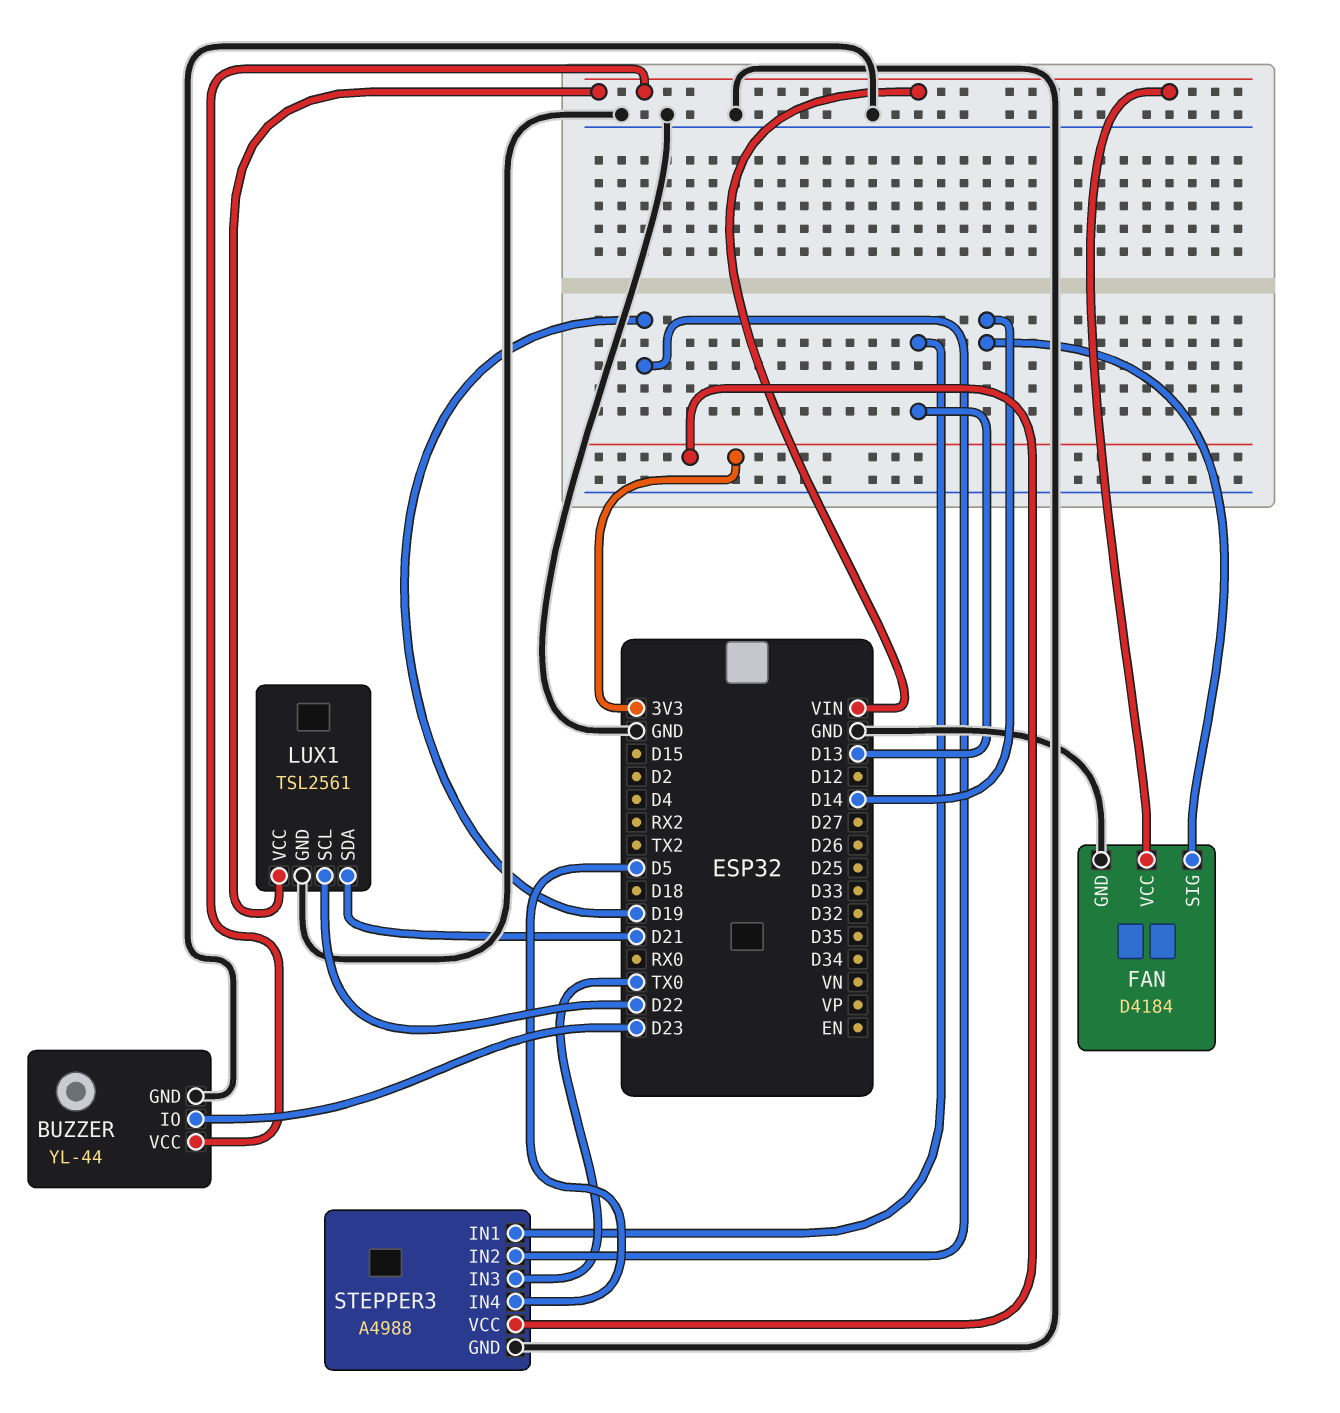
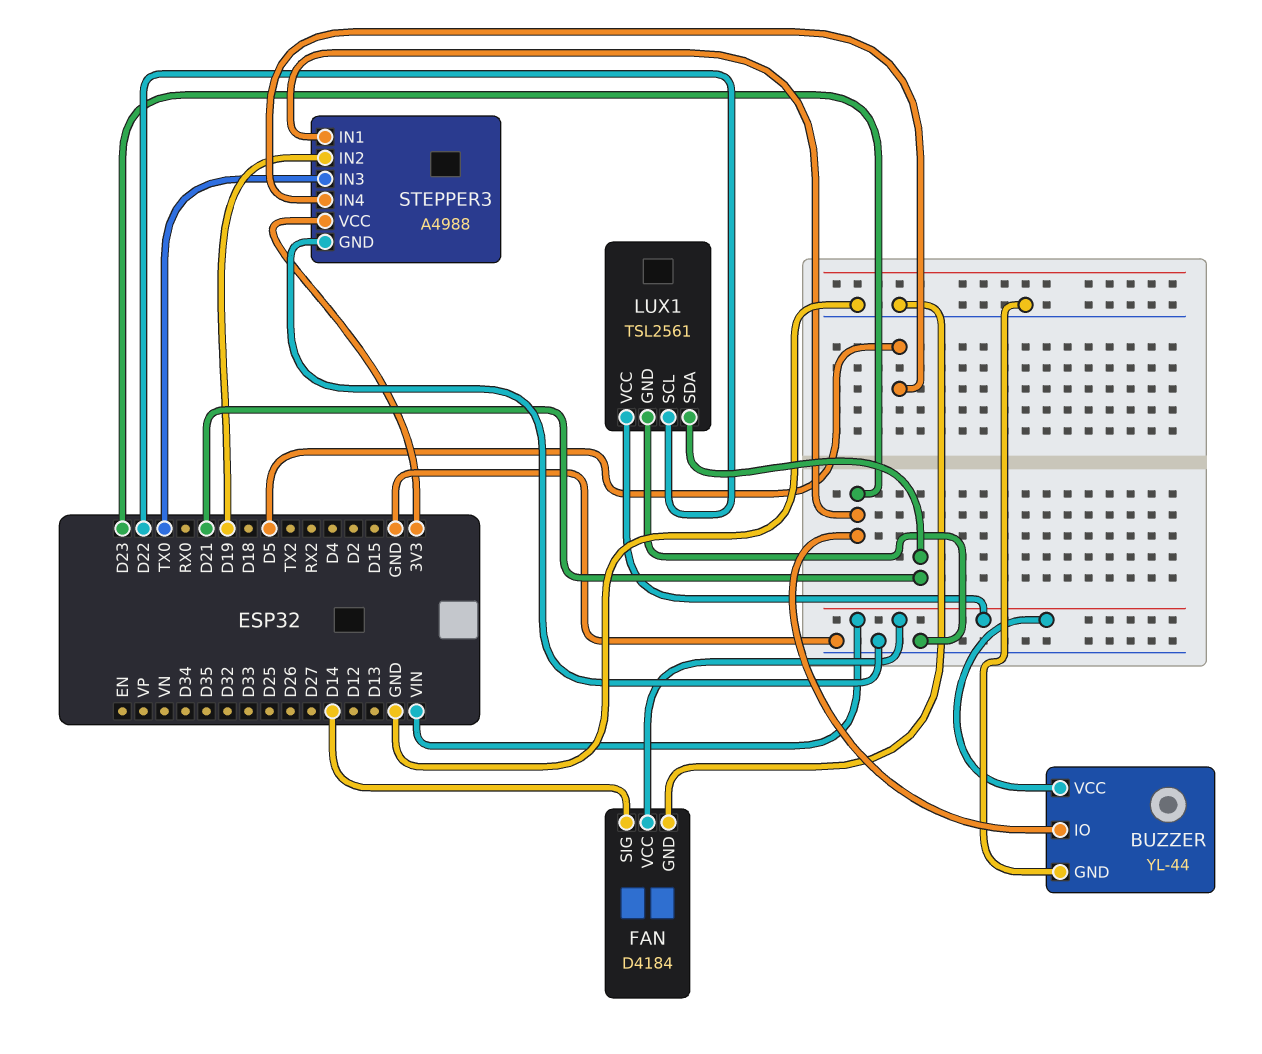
STEPPER3 pin IN1: D13 -> D23

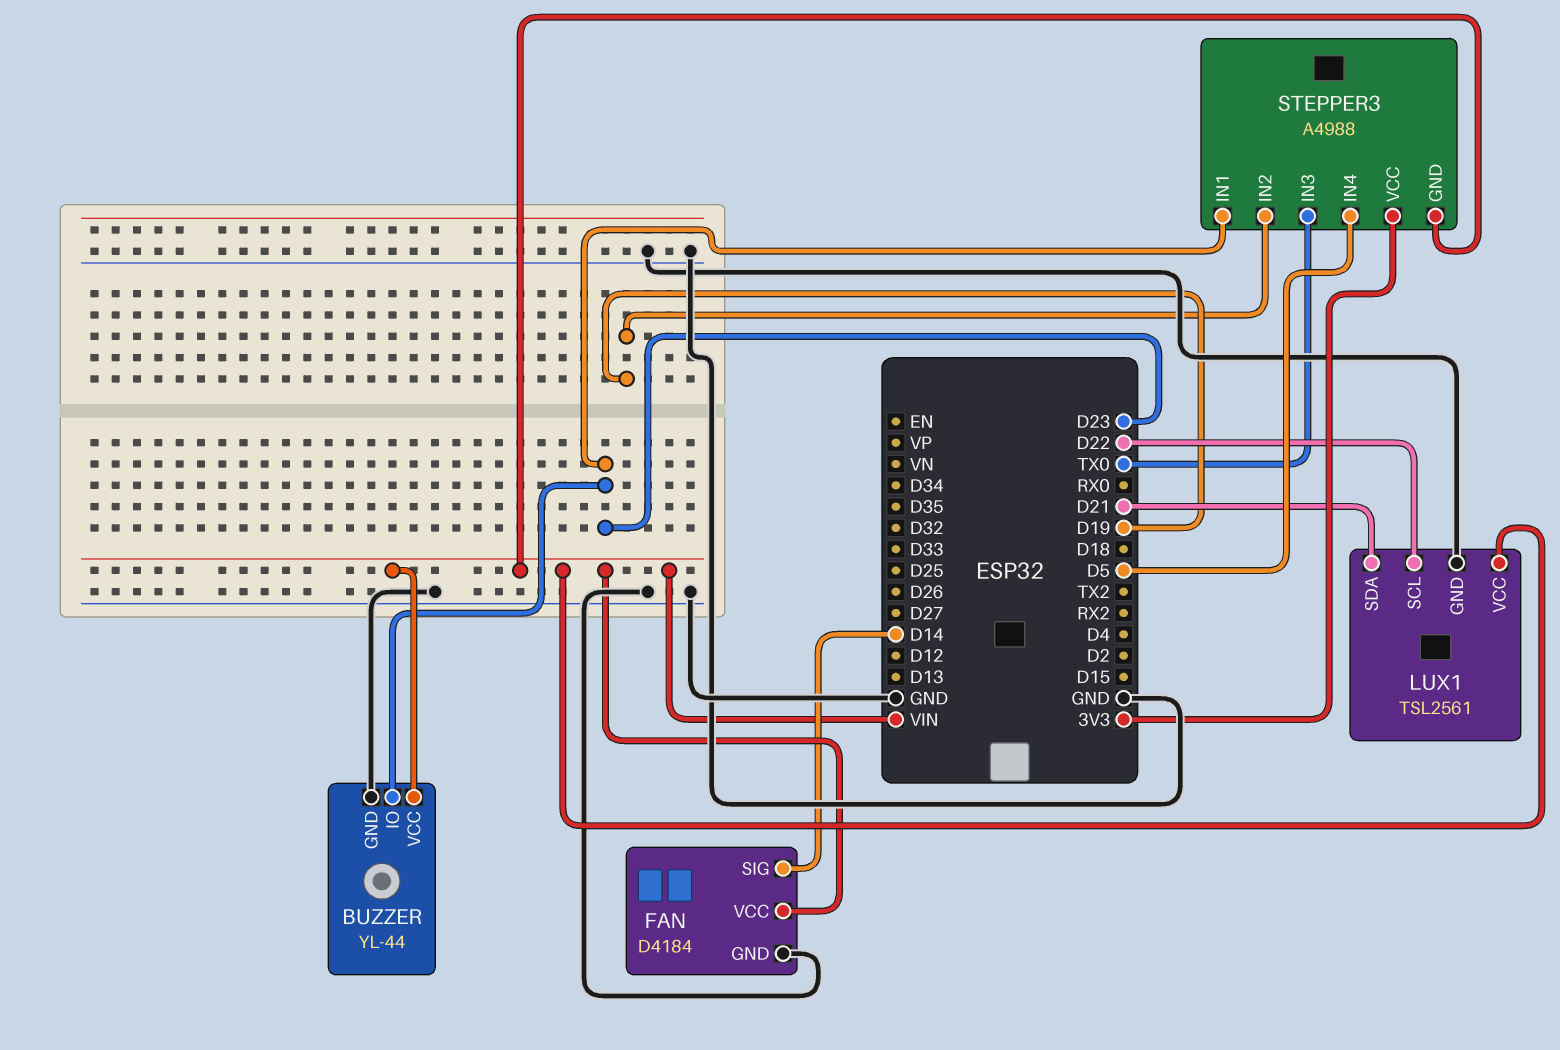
STEPPER3 pin GND: GND -> VIN

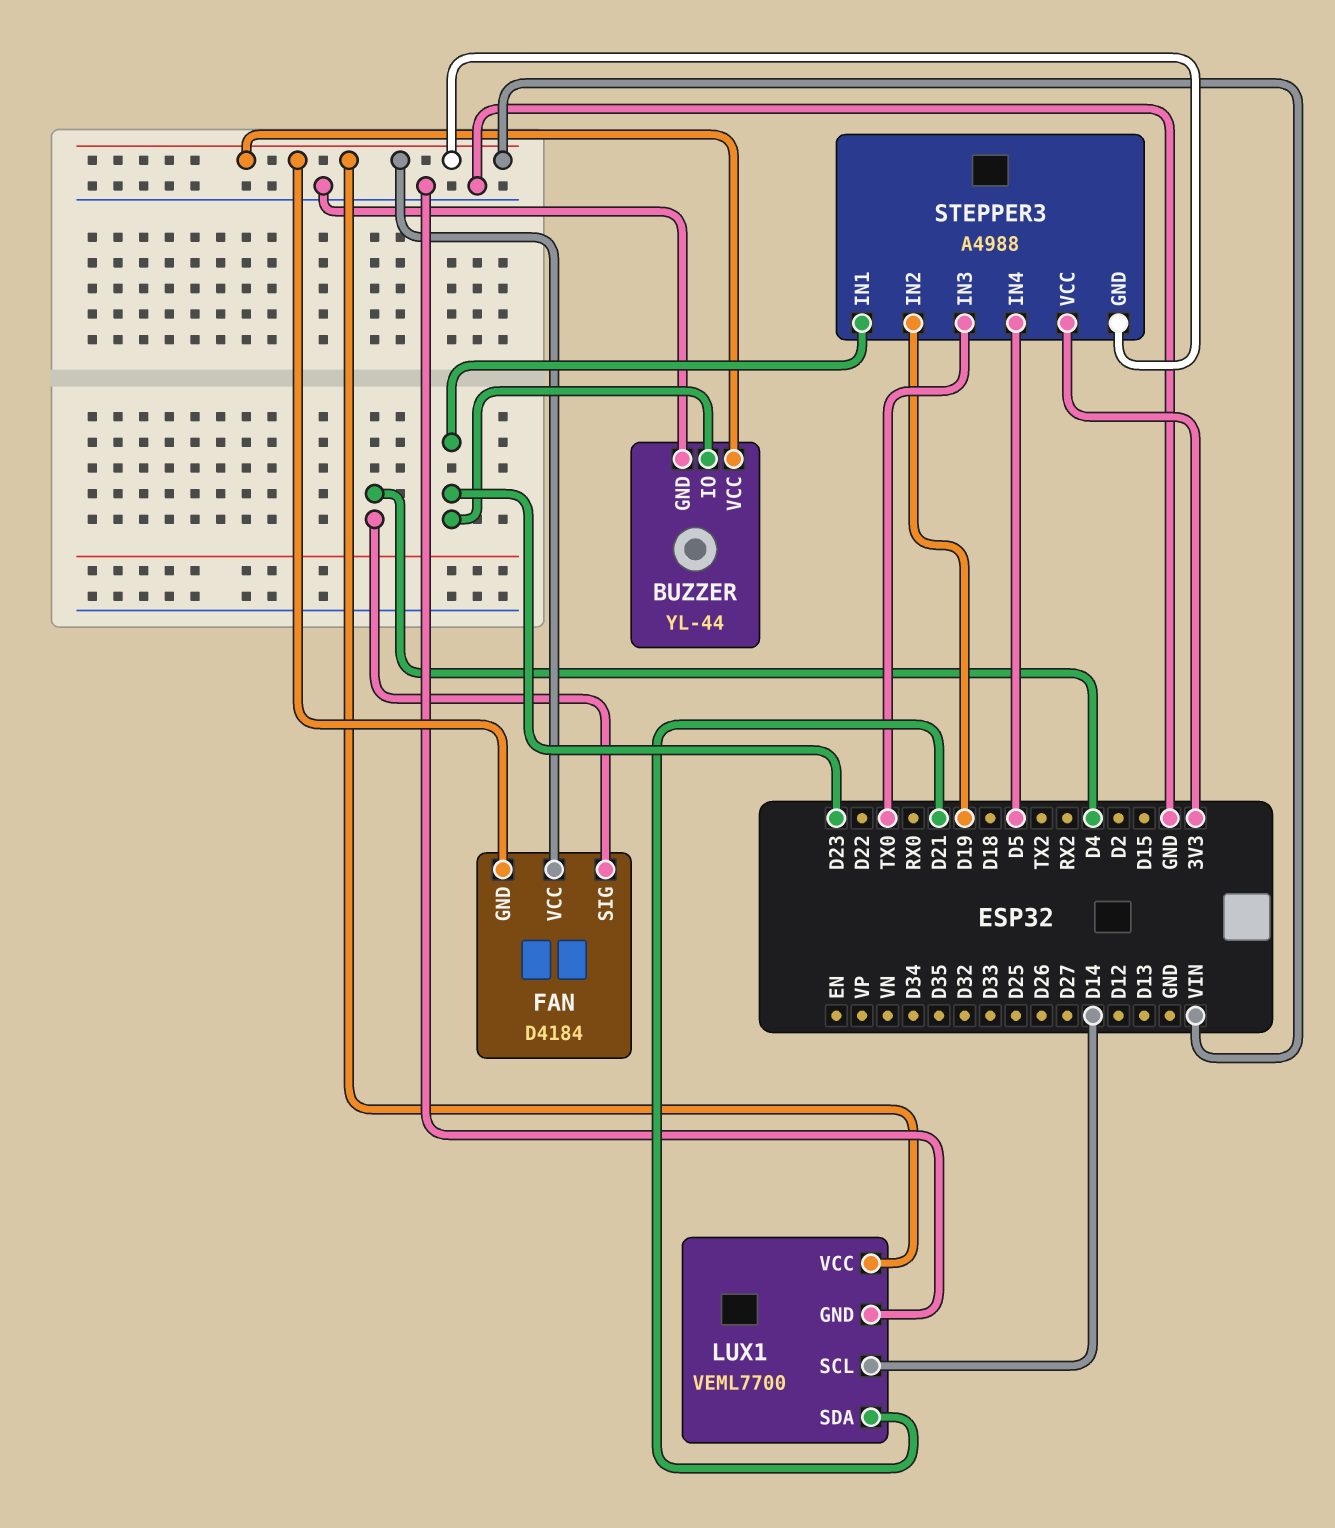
FAN pin GND: GND -> VIN
FAN pin SIG: D14 -> D4
LUX1: TSL2561 -> VEML7700
LUX1 pin SCL: D22 -> D14

